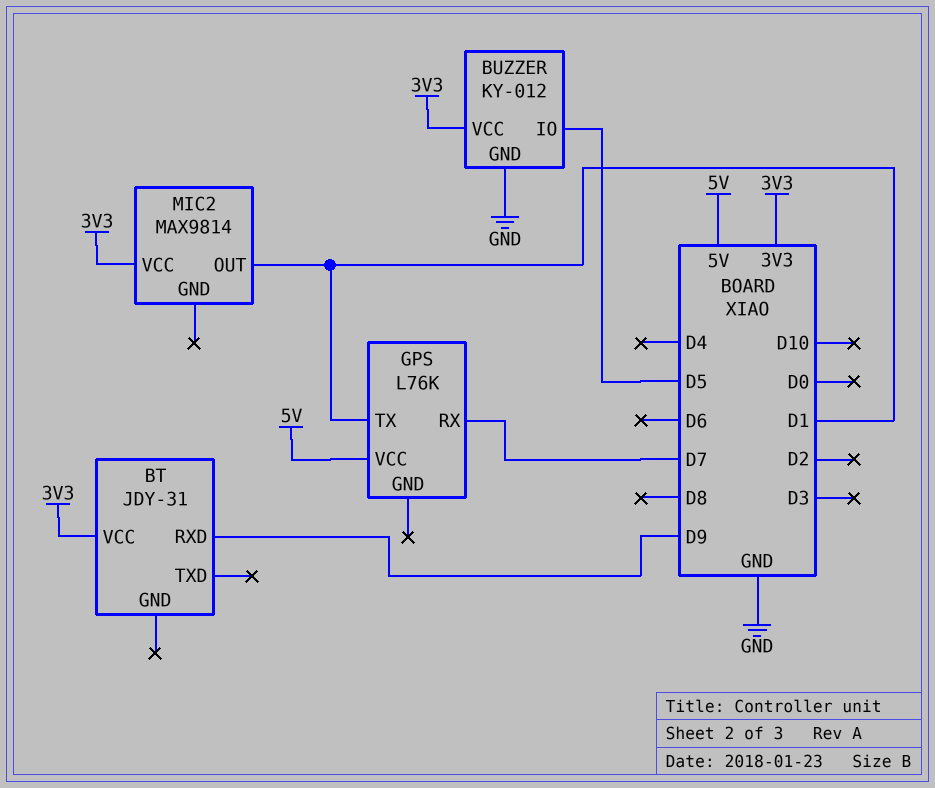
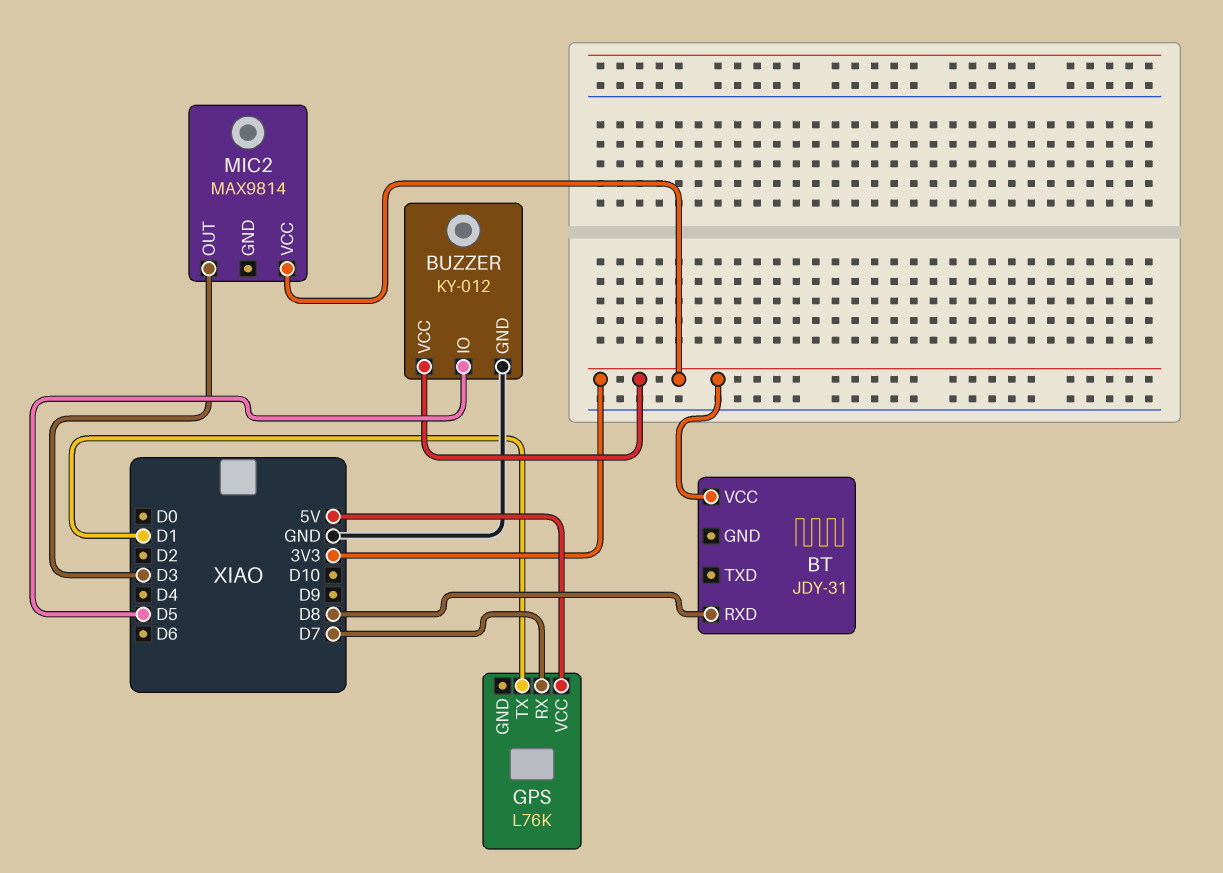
BT pin RXD: D9 -> D8
MIC2 pin OUT: D1 -> D3

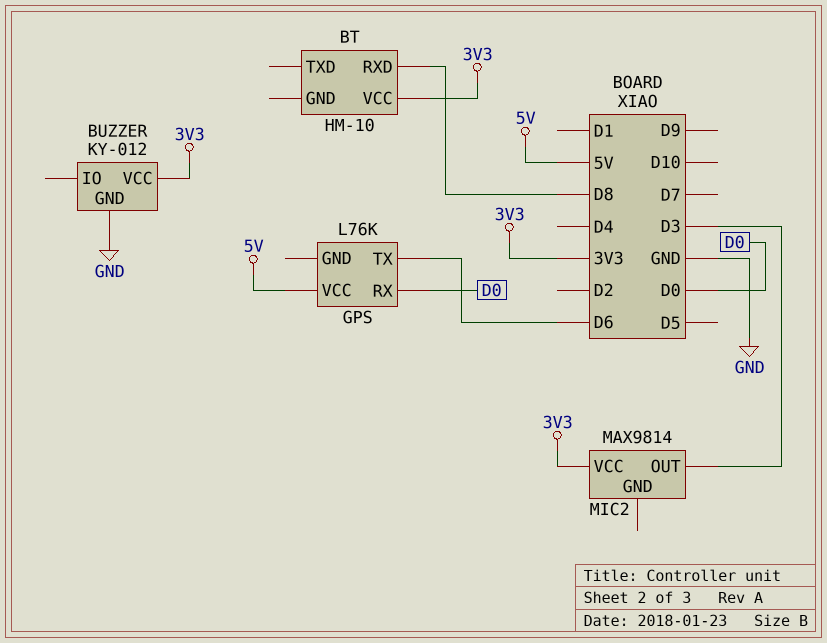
BT: JDY-31 -> HM-10
BUZZER pin IO: D5 -> none
GPS pin RX: D7 -> D0
GPS pin TX: D1 -> D6

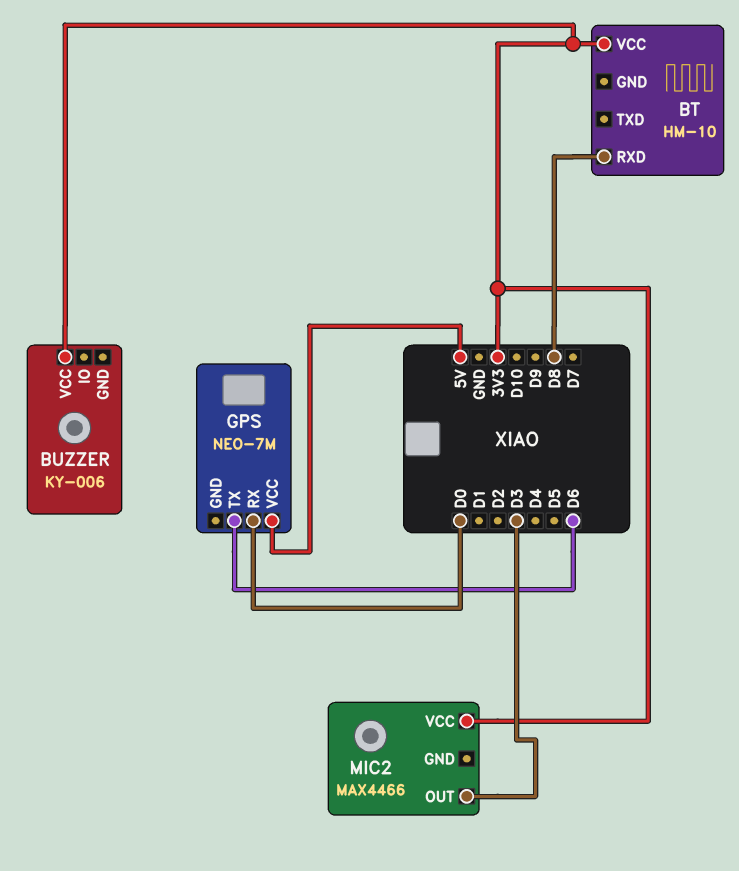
BUZZER: KY-012 -> KY-006
BUZZER pin GND: GND -> none
GPS: L76K -> NEO-7M
MIC2: MAX9814 -> MAX4466

